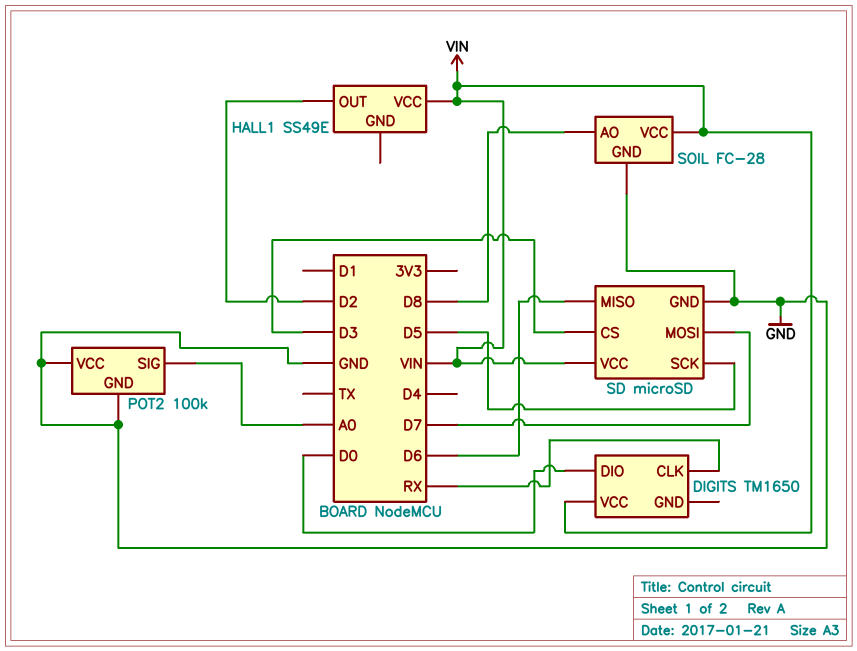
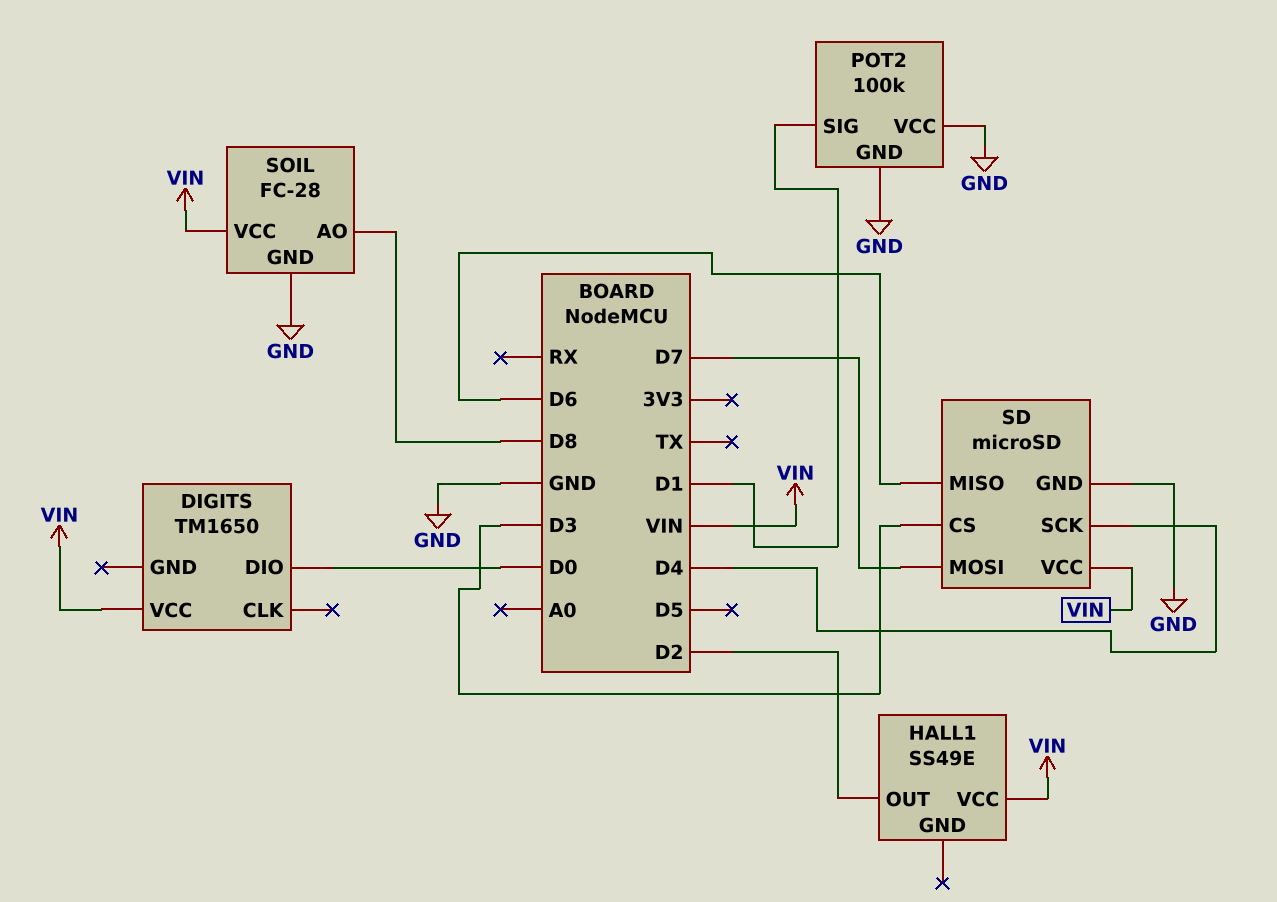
DIGITS pin CLK: RX -> none
POT2 pin SIG: A0 -> D1
SD pin SCK: D5 -> D4

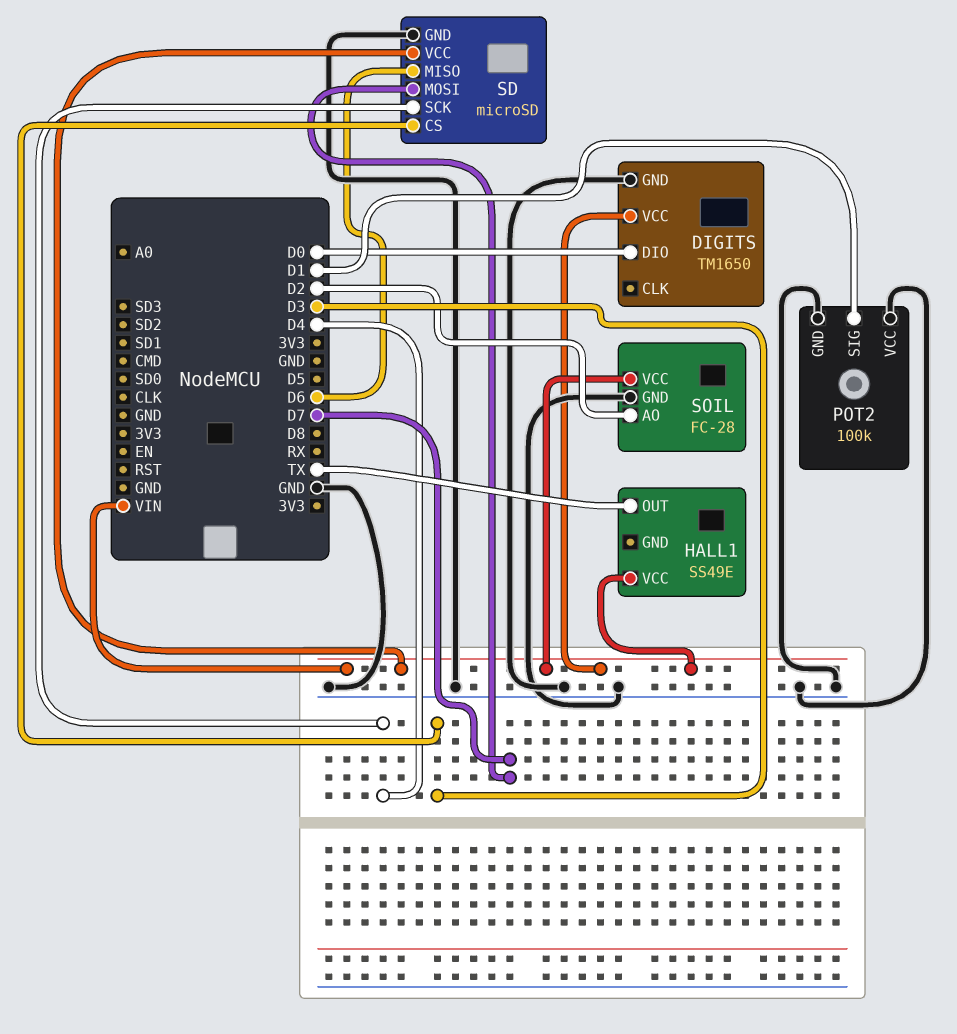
DIGITS pin GND: none -> GND
HALL1 pin OUT: D2 -> TX
SOIL pin AO: D8 -> D2

